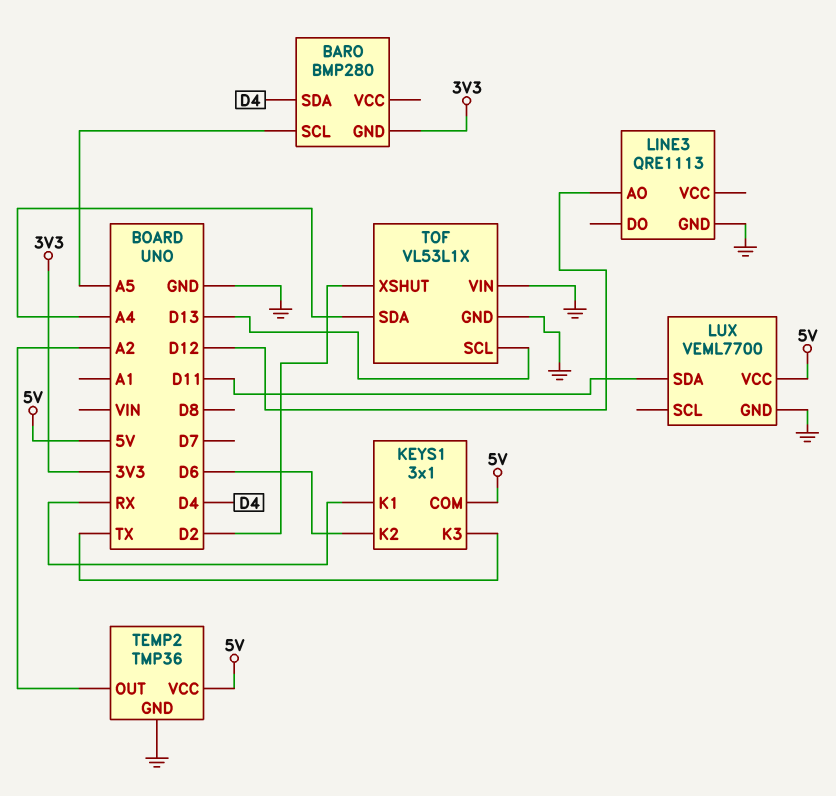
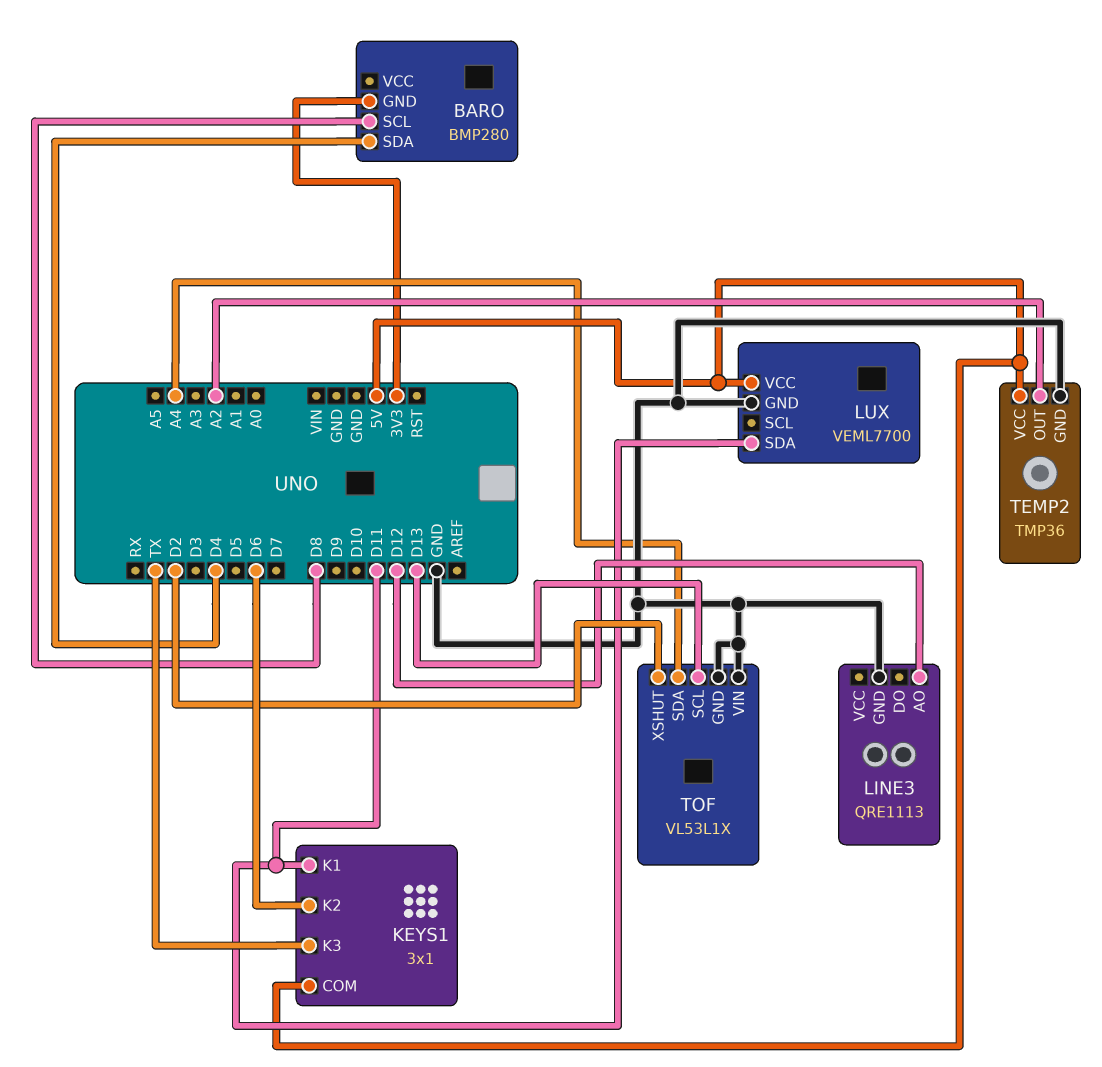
BARO pin SCL: A5 -> D8
KEYS1 pin K1: RX -> D11

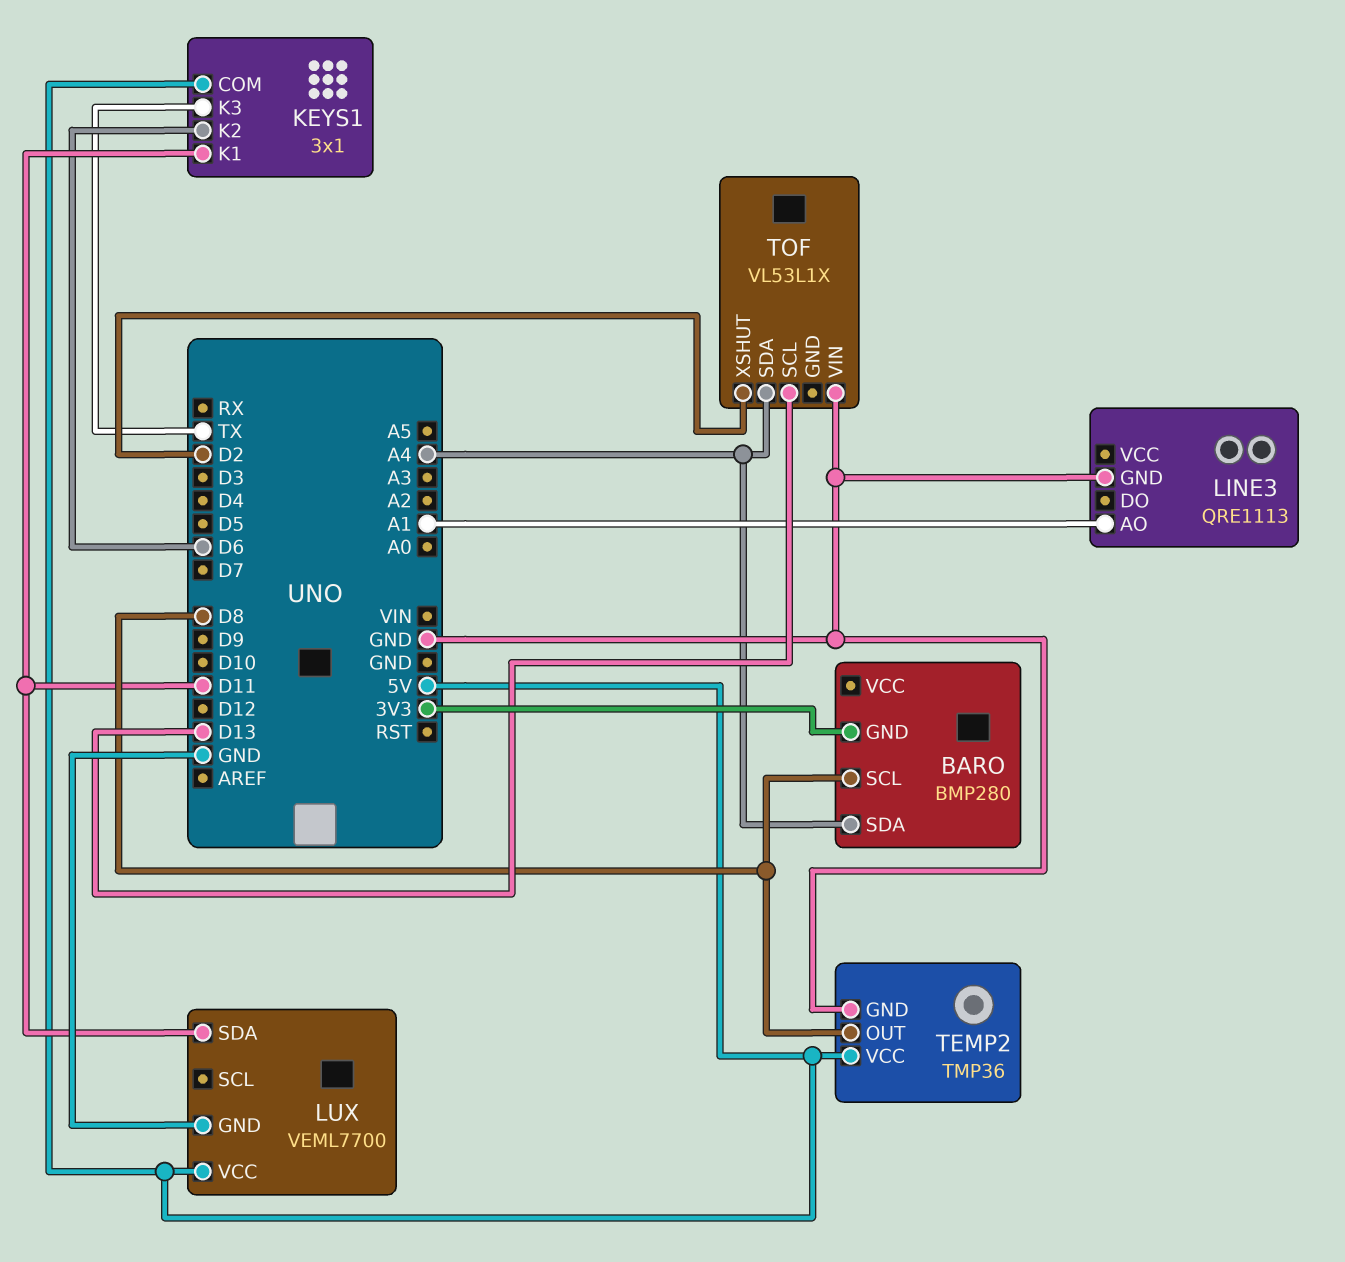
BARO pin SDA: D4 -> A4
LINE3 pin AO: D12 -> A1
TEMP2 pin OUT: A2 -> D8
TOF pin GND: GND -> none

